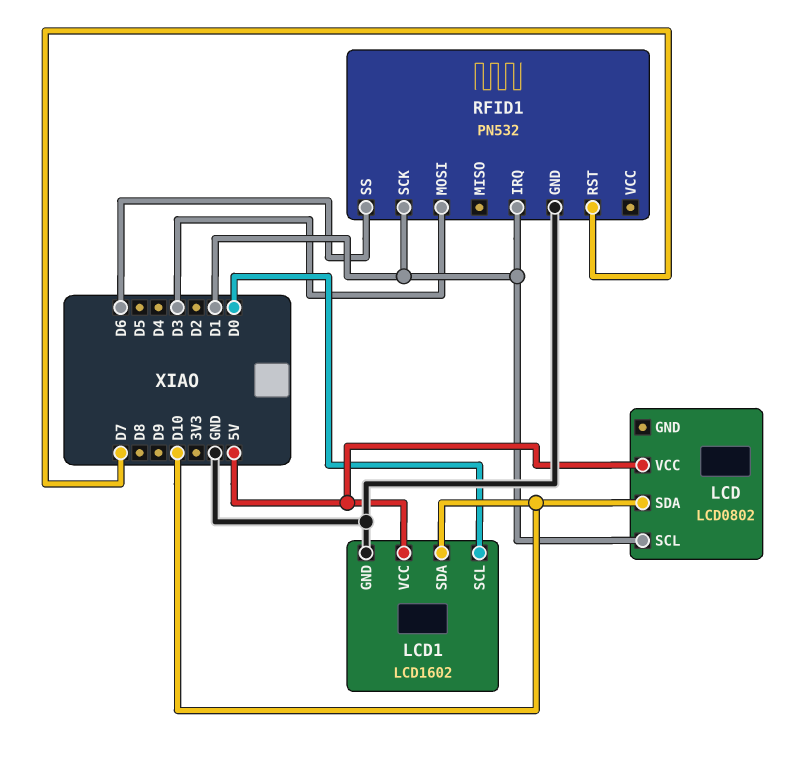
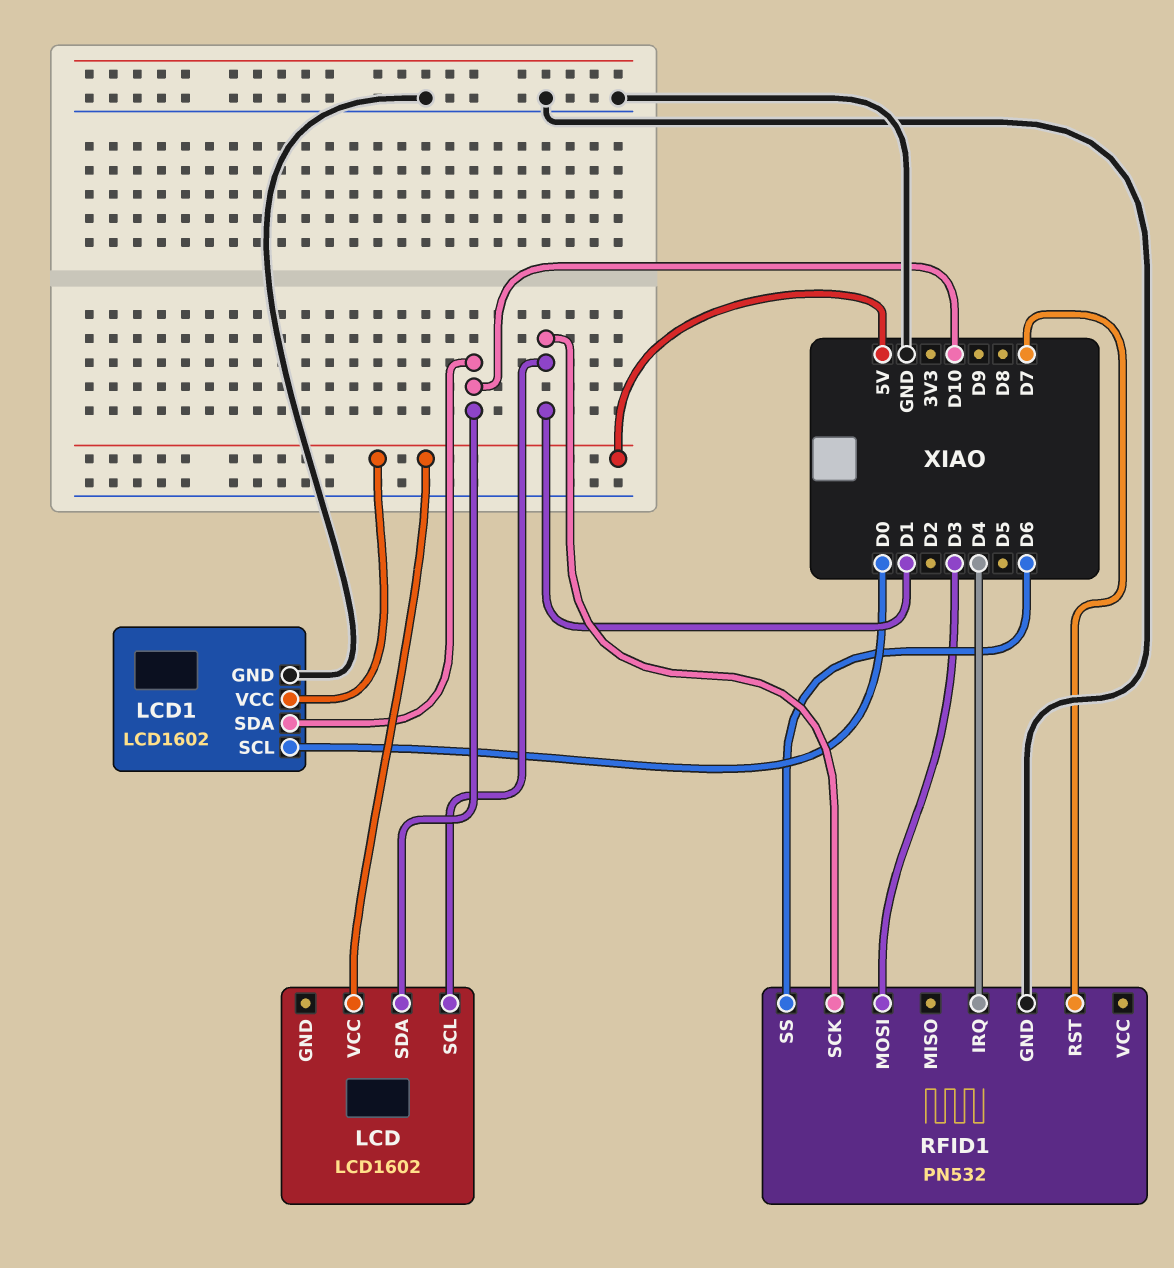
LCD: LCD0802 -> LCD1602
RFID1 pin IRQ: D1 -> D4

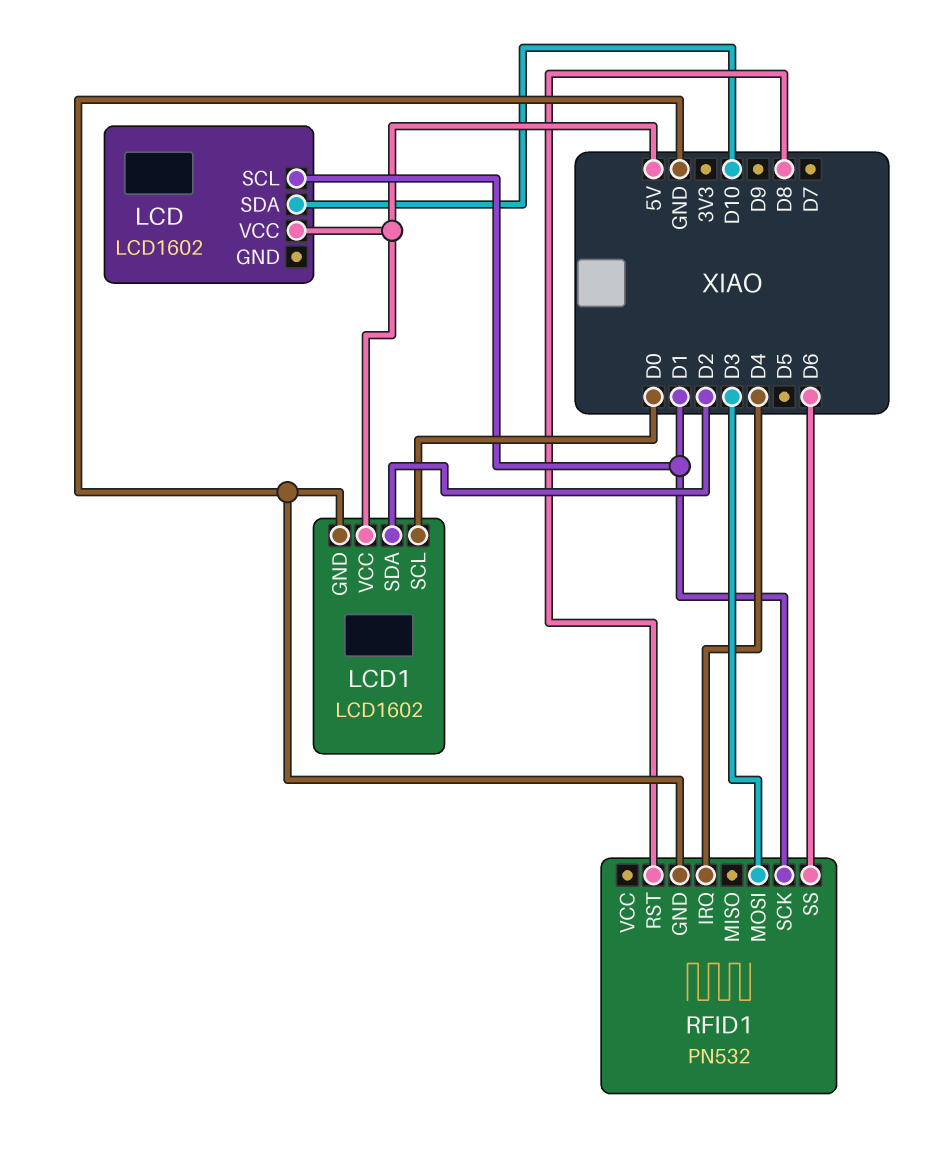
LCD1 pin SDA: D10 -> D2
RFID1 pin RST: D7 -> D8

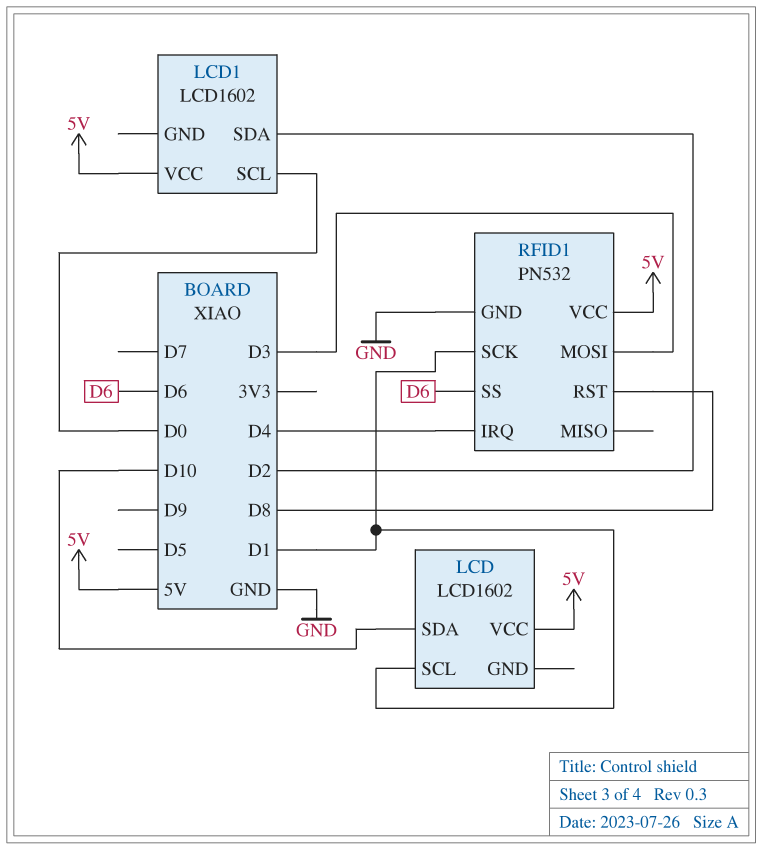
LCD1 pin GND: GND -> none
RFID1 pin VCC: none -> 5V

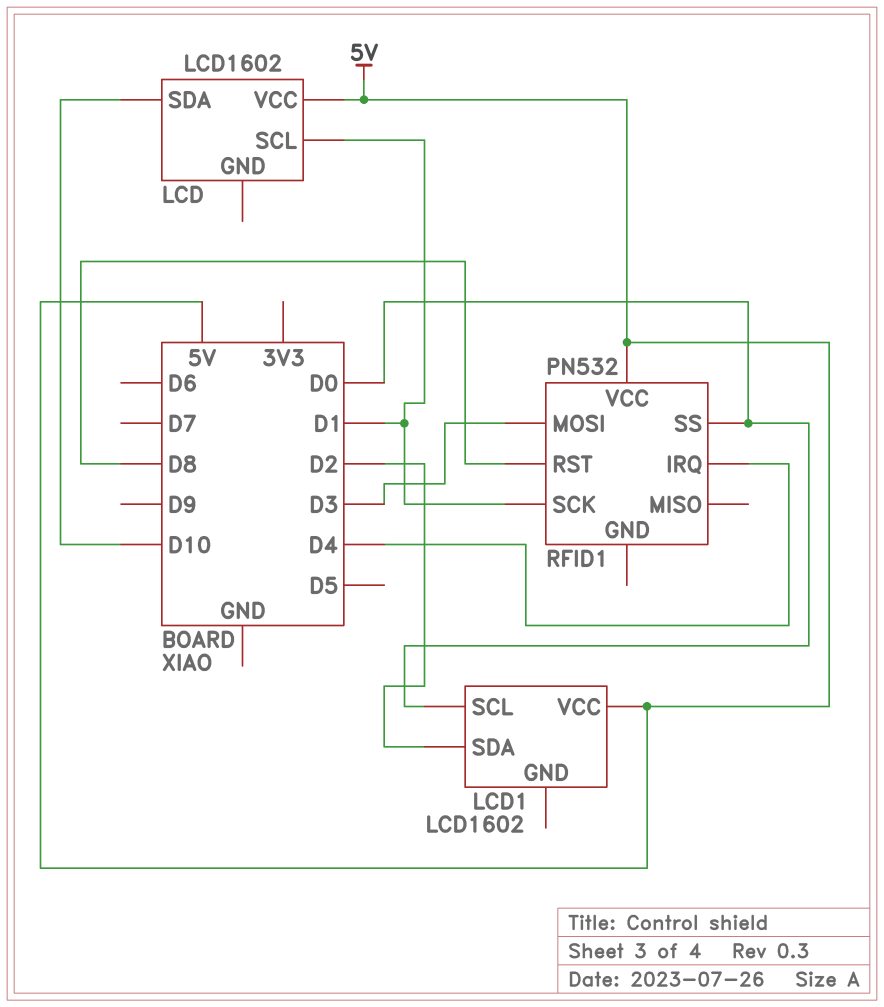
RFID1 pin GND: GND -> none
RFID1 pin SS: D6 -> D0

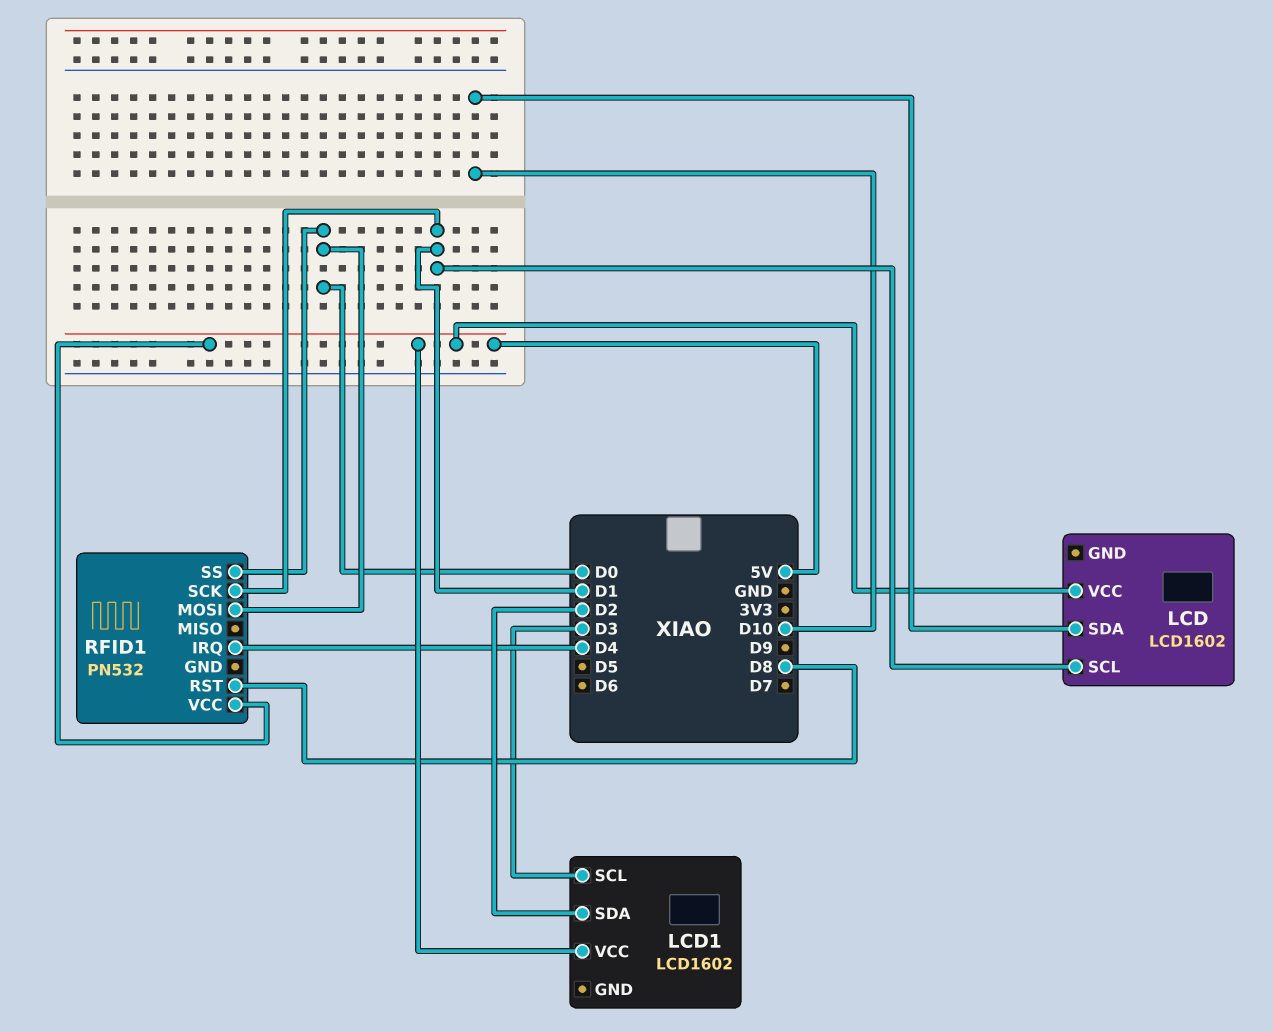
LCD1 pin SCL: D0 -> D3
RFID1 pin MOSI: D3 -> D0

